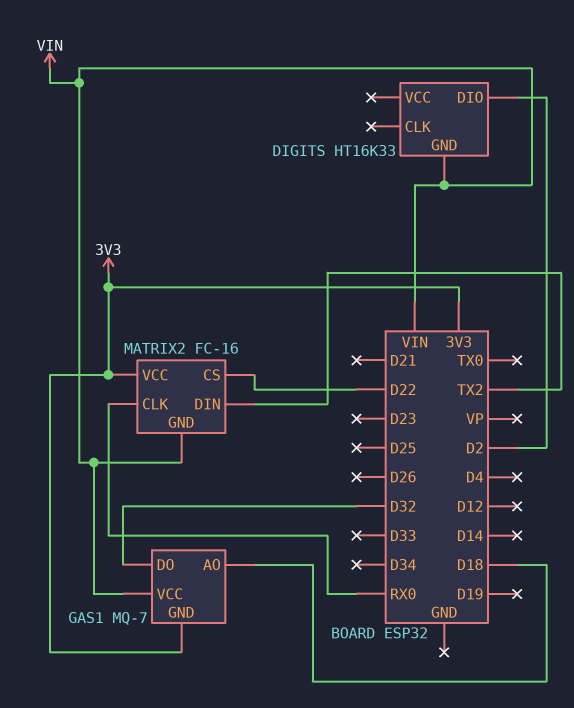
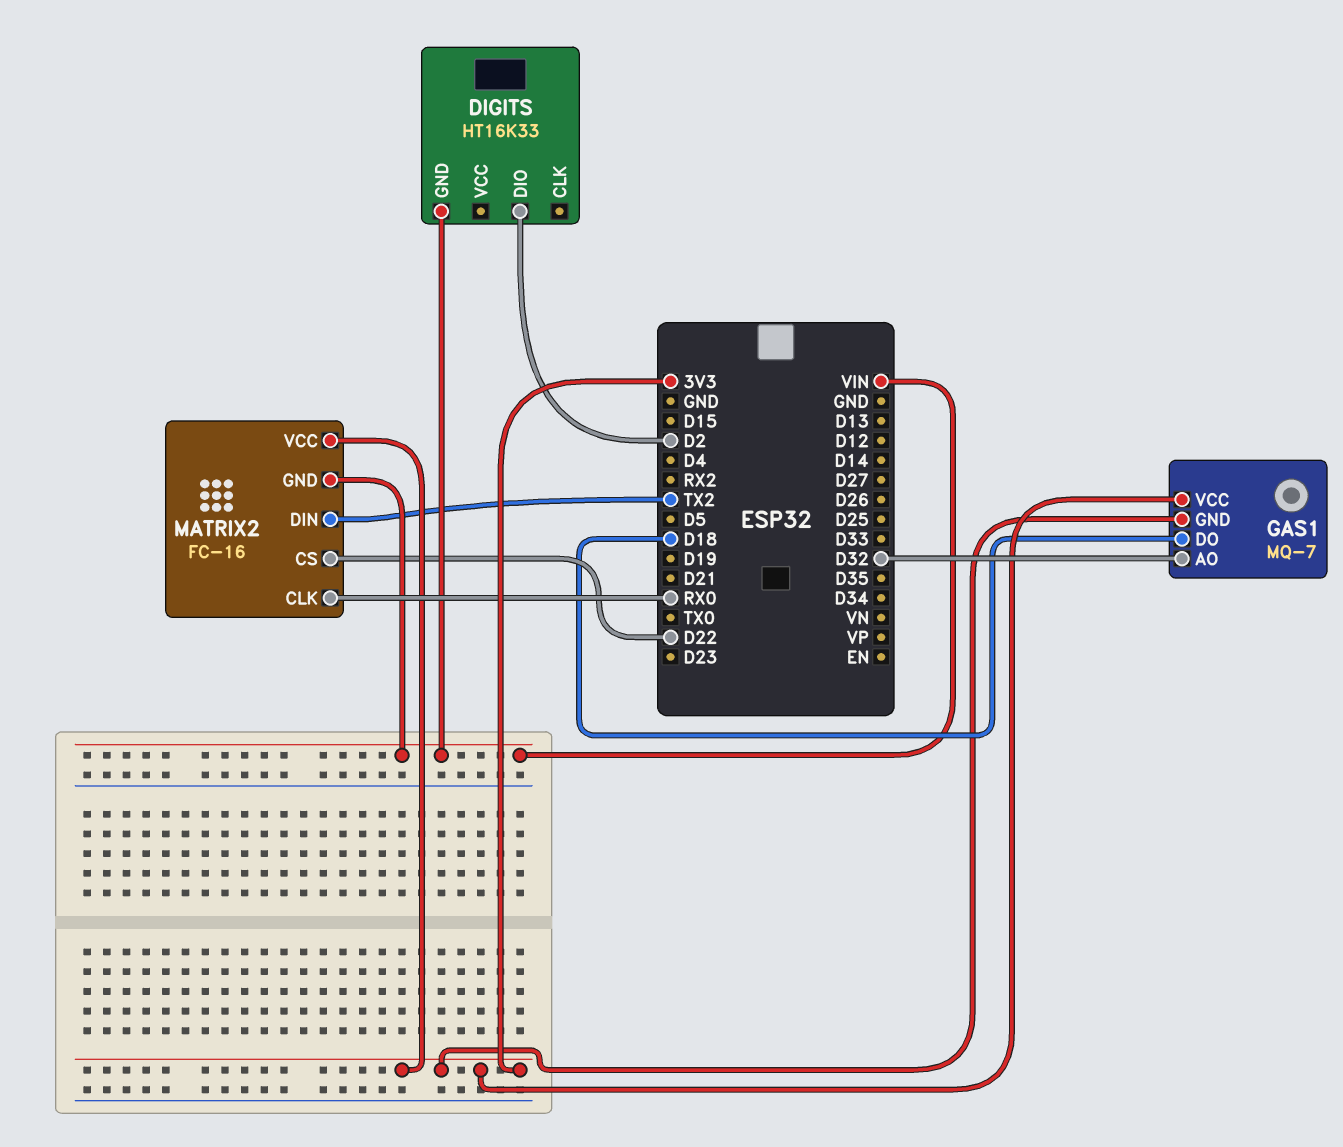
GAS1 pin AO: D18 -> D32
GAS1 pin DO: D32 -> D18
GAS1 pin VCC: VIN -> 3V3

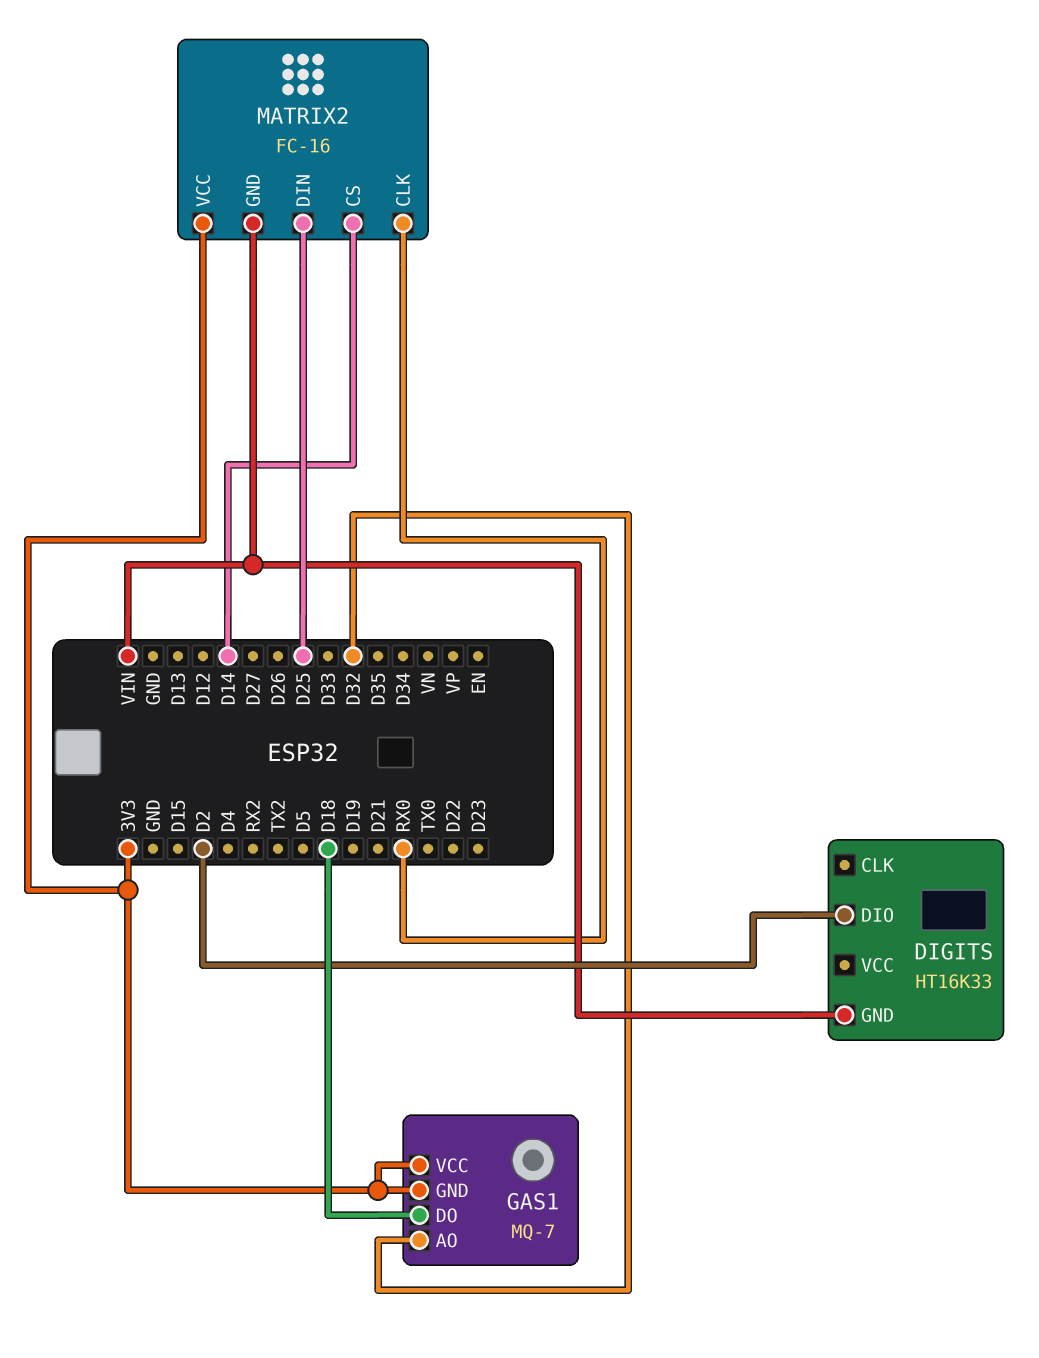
MATRIX2 pin CS: D22 -> D14
MATRIX2 pin DIN: TX2 -> D25

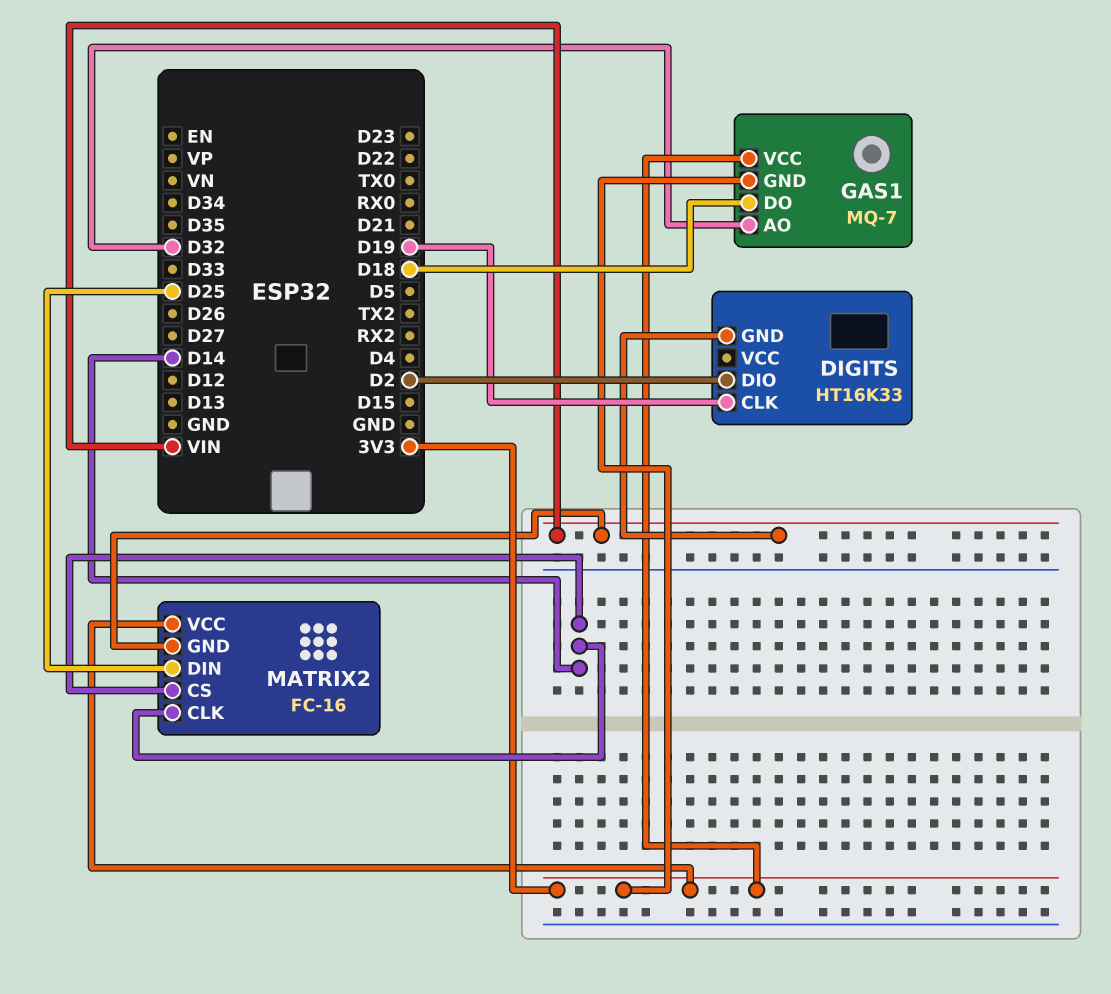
DIGITS pin CLK: none -> D19
MATRIX2 pin CLK: RX0 -> D14

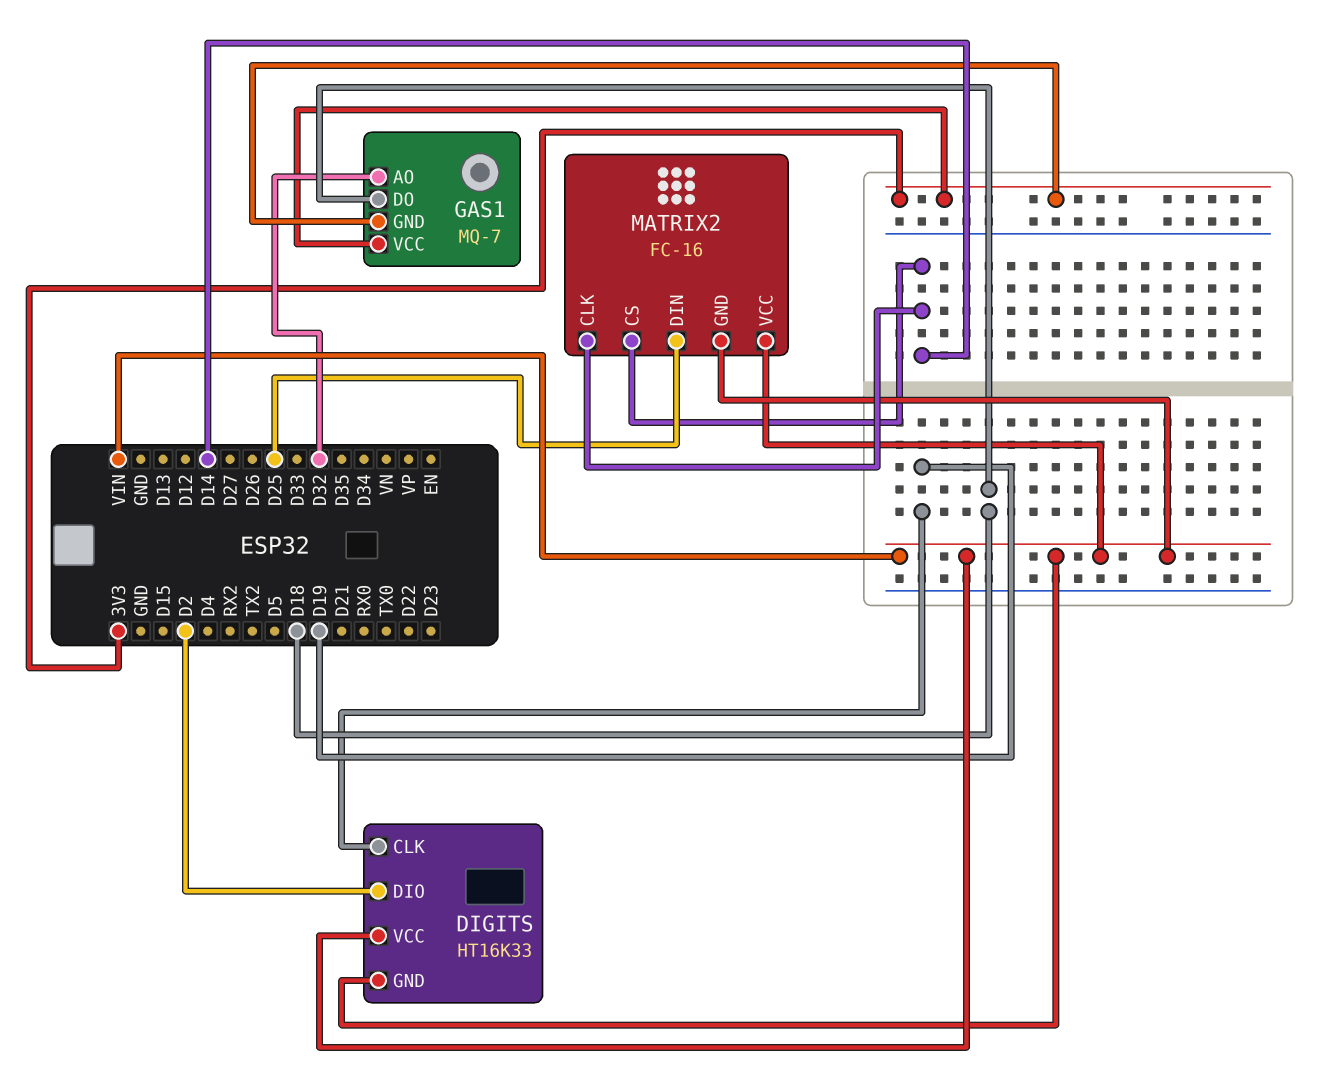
DIGITS pin VCC: none -> VIN
MATRIX2 pin VCC: 3V3 -> VIN

